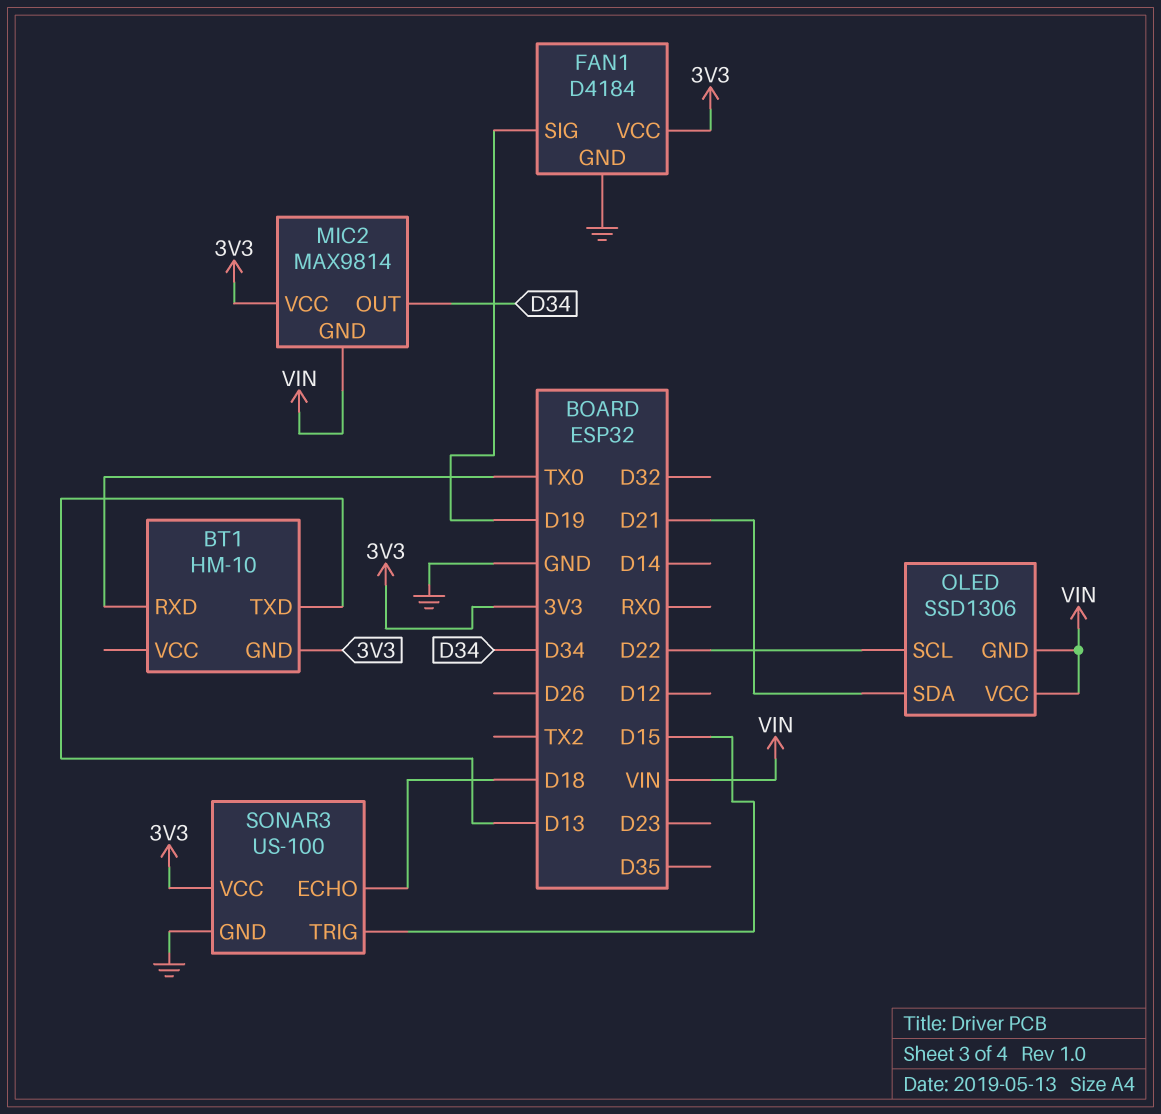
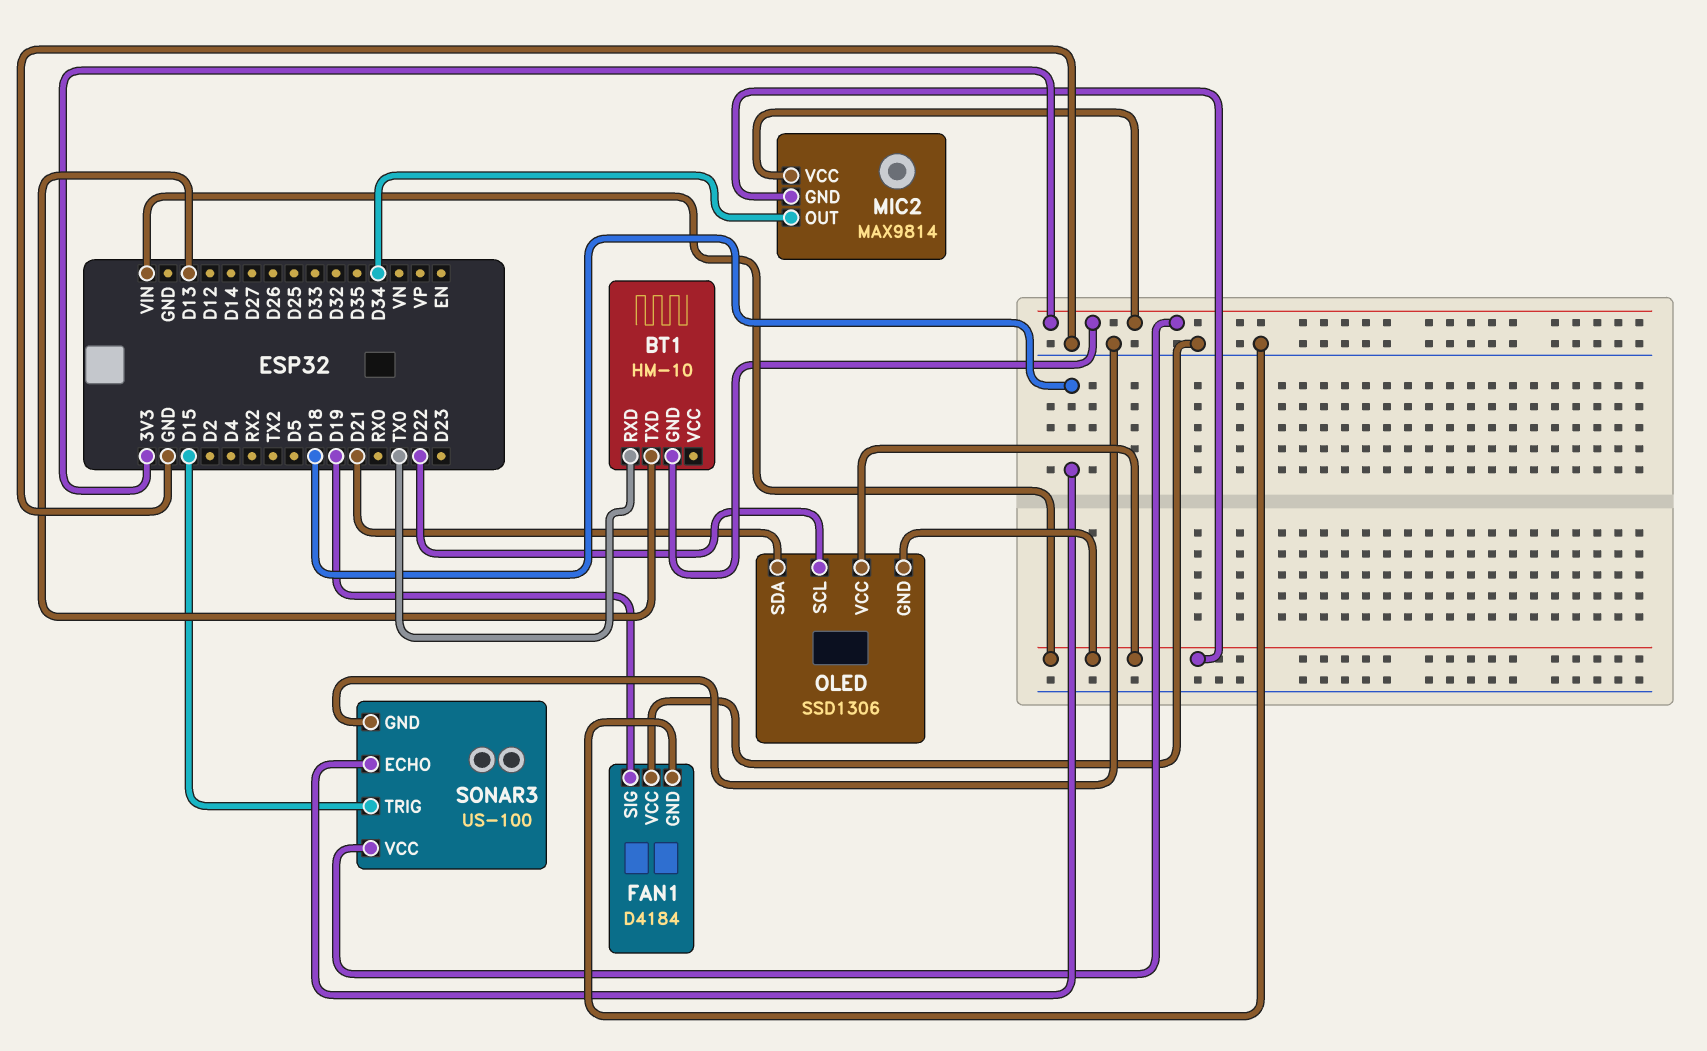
FAN1 pin VCC: 3V3 -> GND

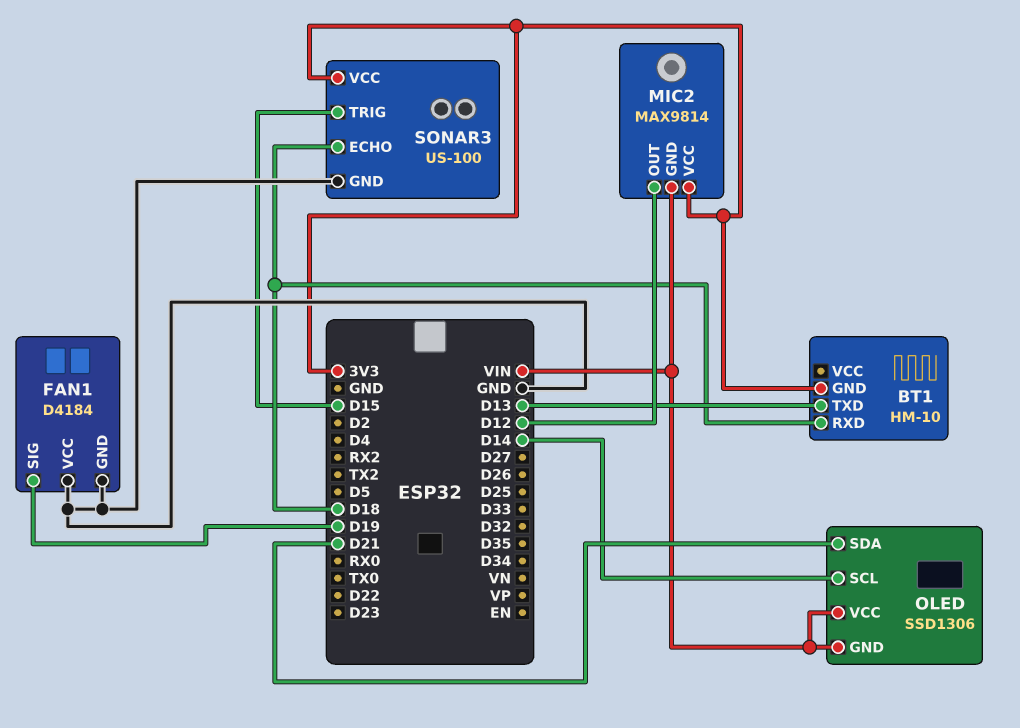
BT1 pin RXD: TX0 -> D18
MIC2 pin OUT: D34 -> D12
OLED pin SCL: D22 -> D14

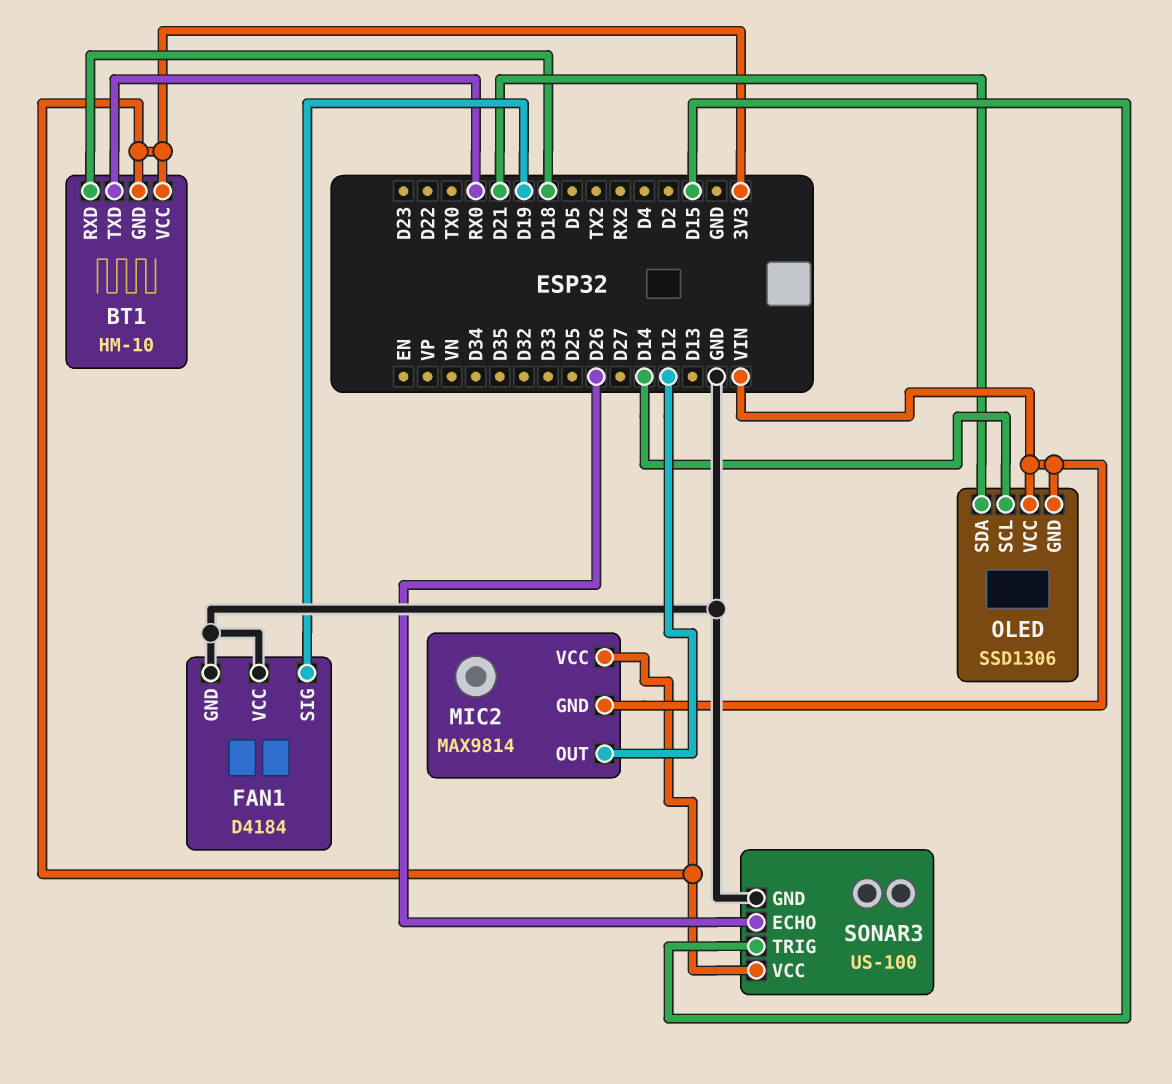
BT1 pin TXD: D13 -> RX0
BT1 pin VCC: none -> 3V3
SONAR3 pin ECHO: D18 -> D26

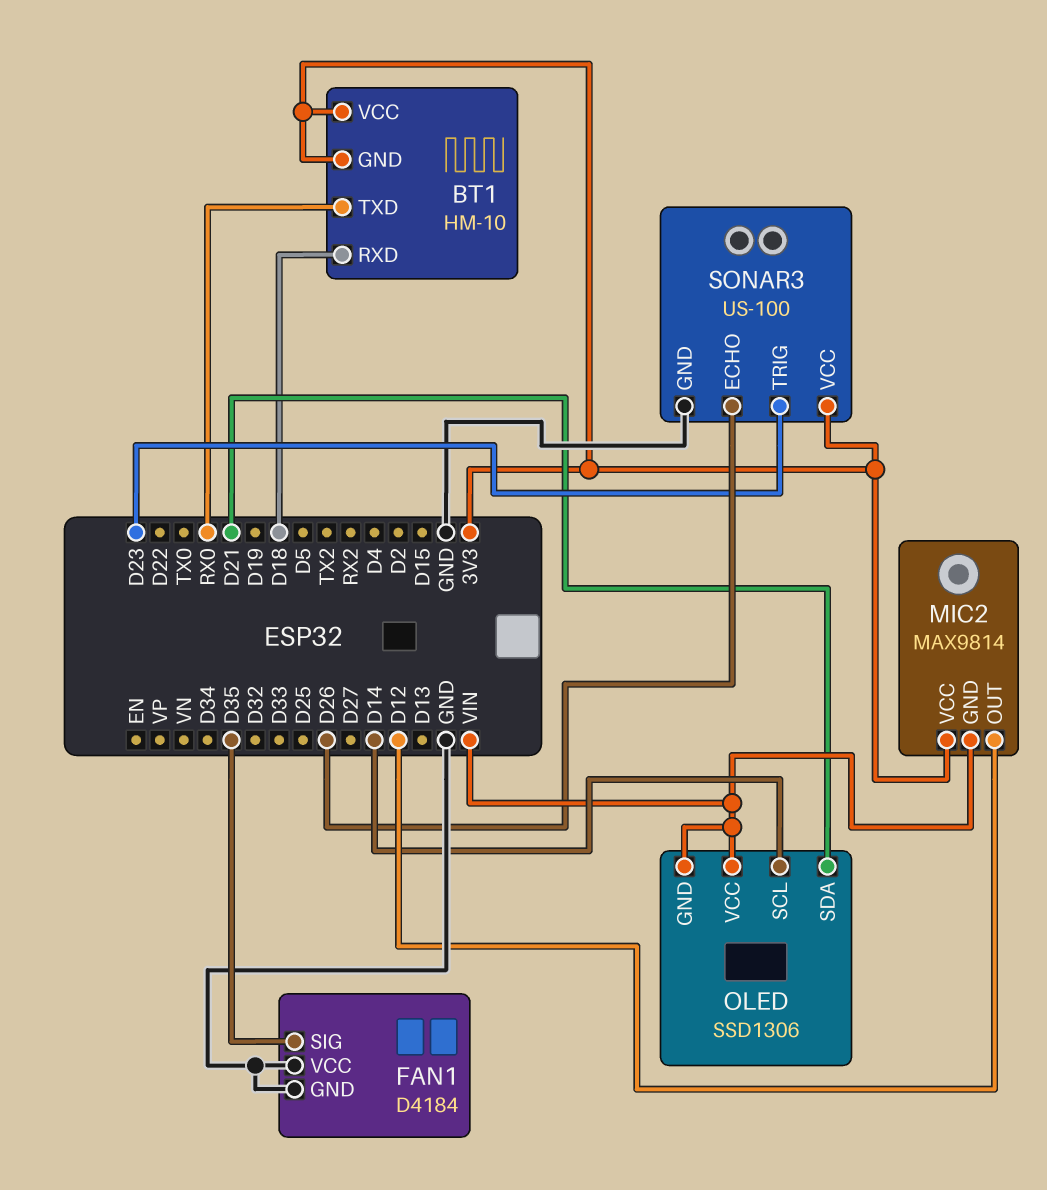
FAN1 pin SIG: D19 -> D35
SONAR3 pin TRIG: D15 -> D23

